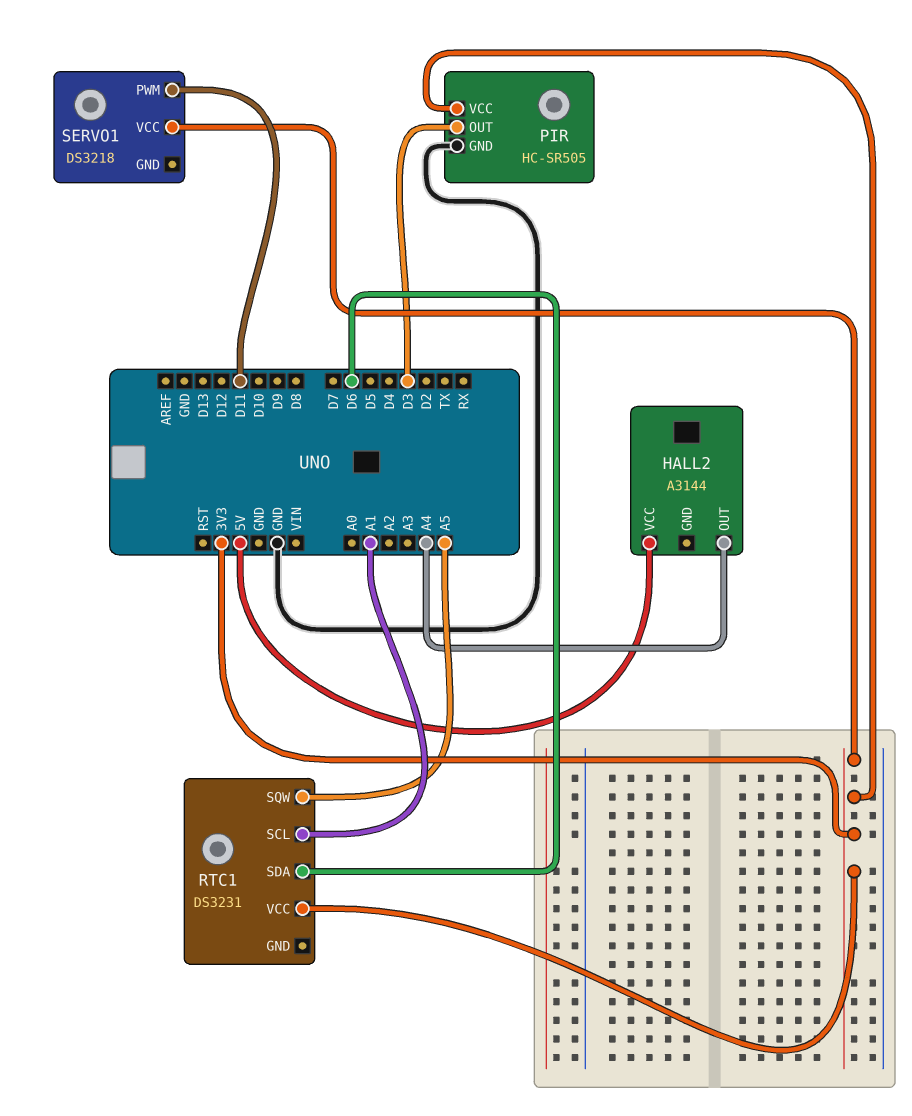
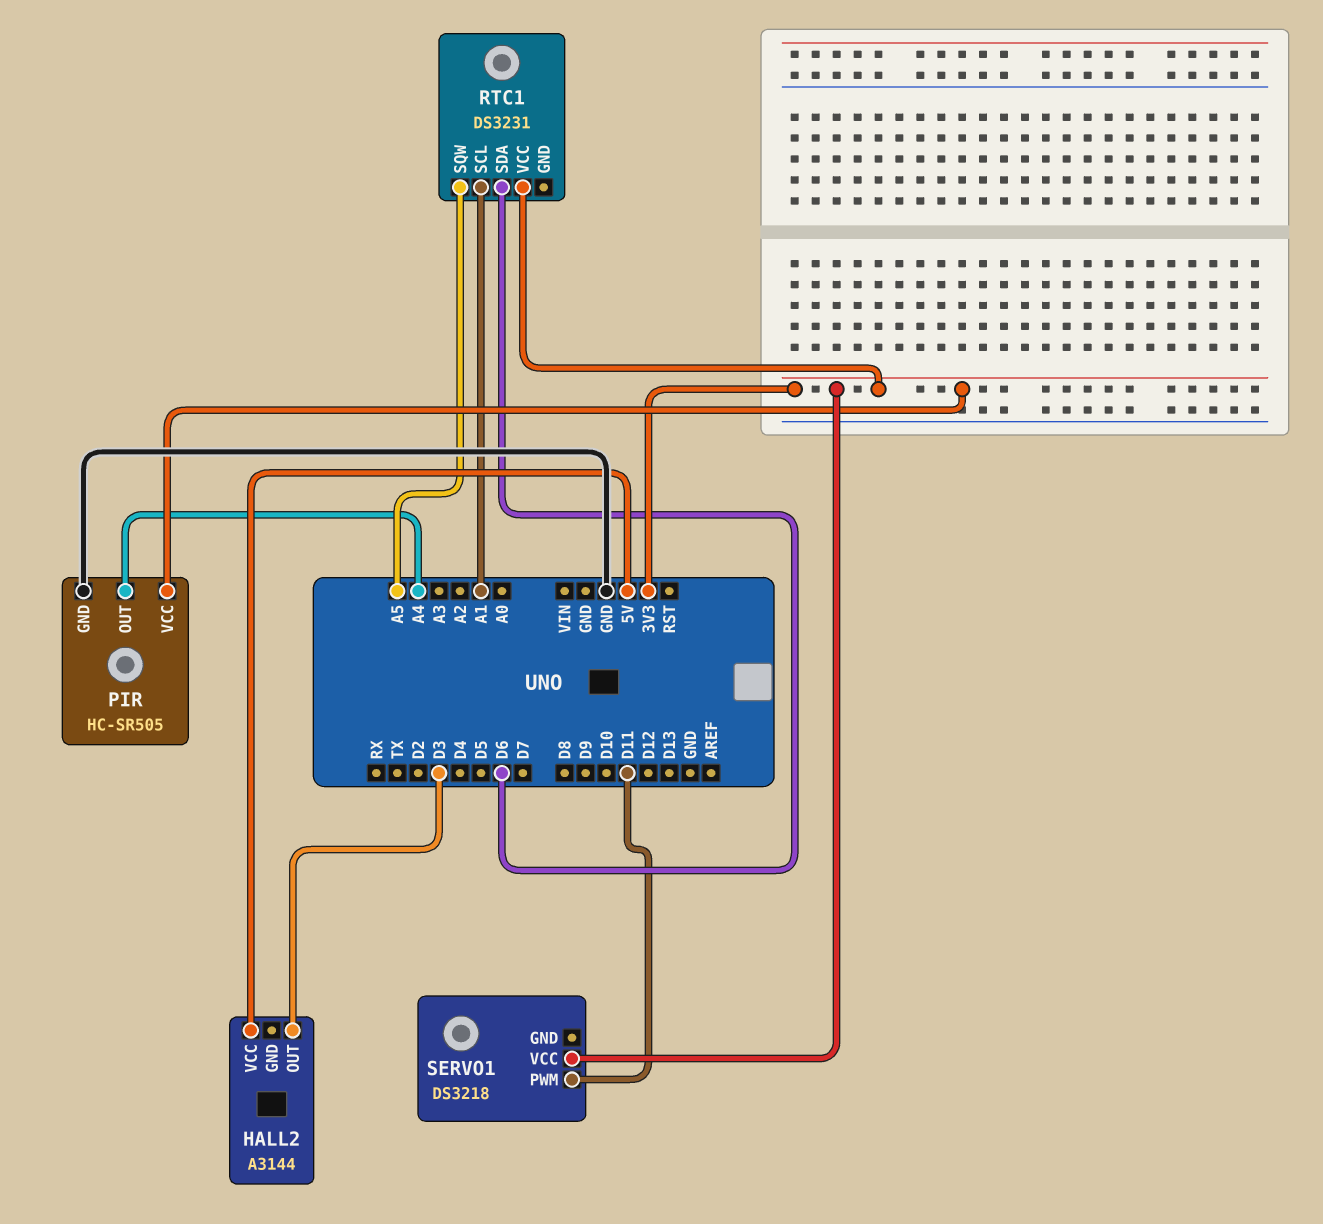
HALL2 pin OUT: A4 -> D3
PIR pin OUT: D3 -> A4

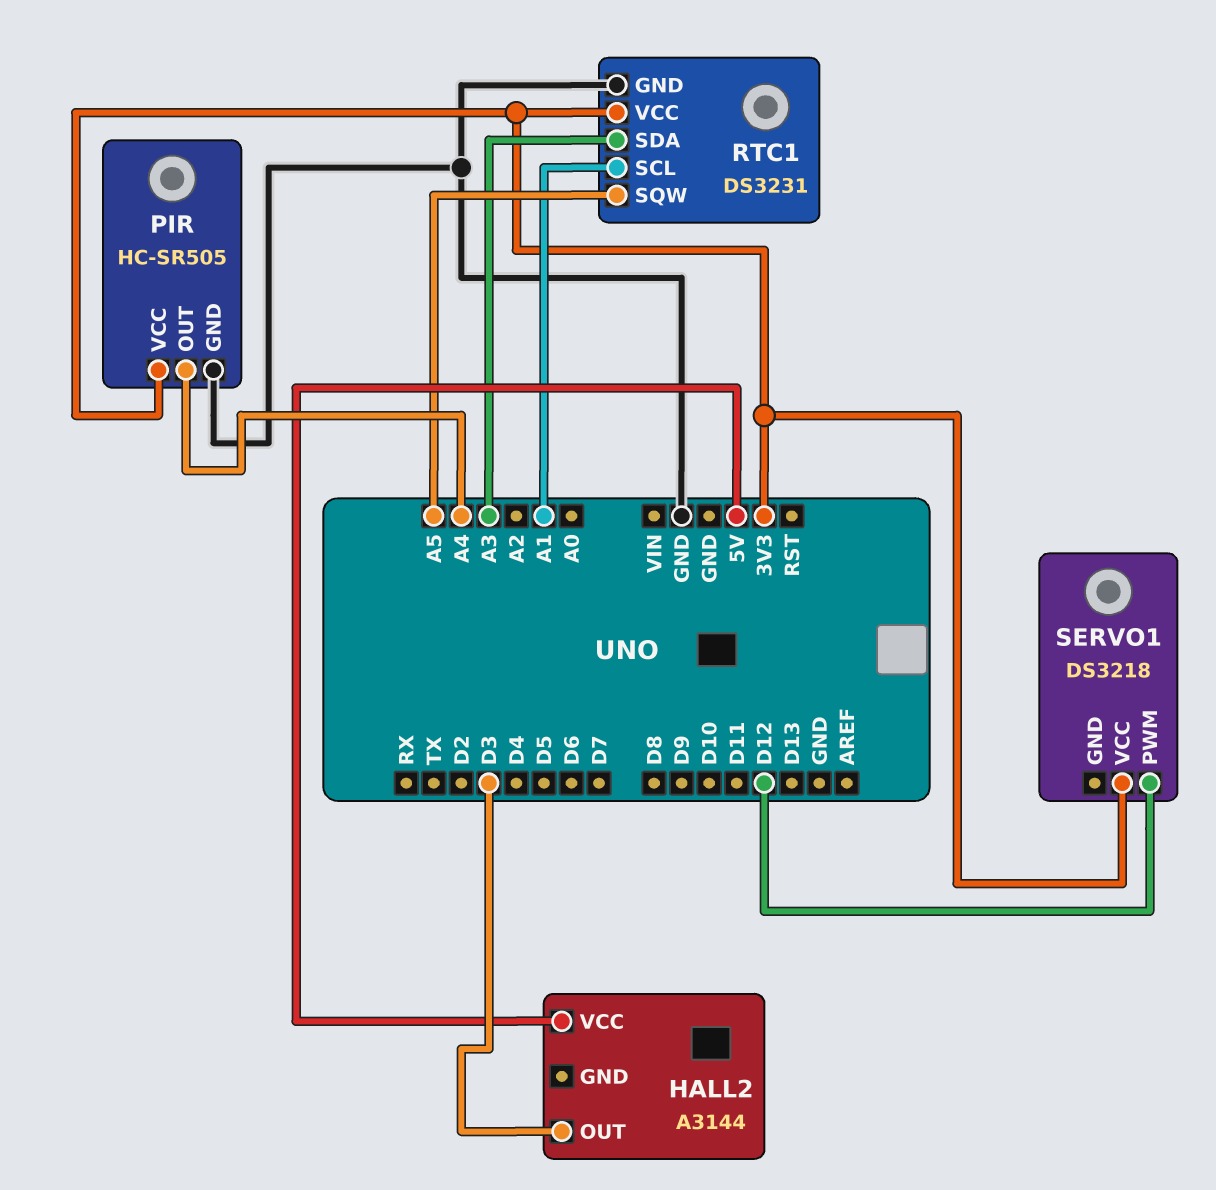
RTC1 pin GND: none -> GND
RTC1 pin SDA: D6 -> A3
SERVO1 pin PWM: D11 -> D12

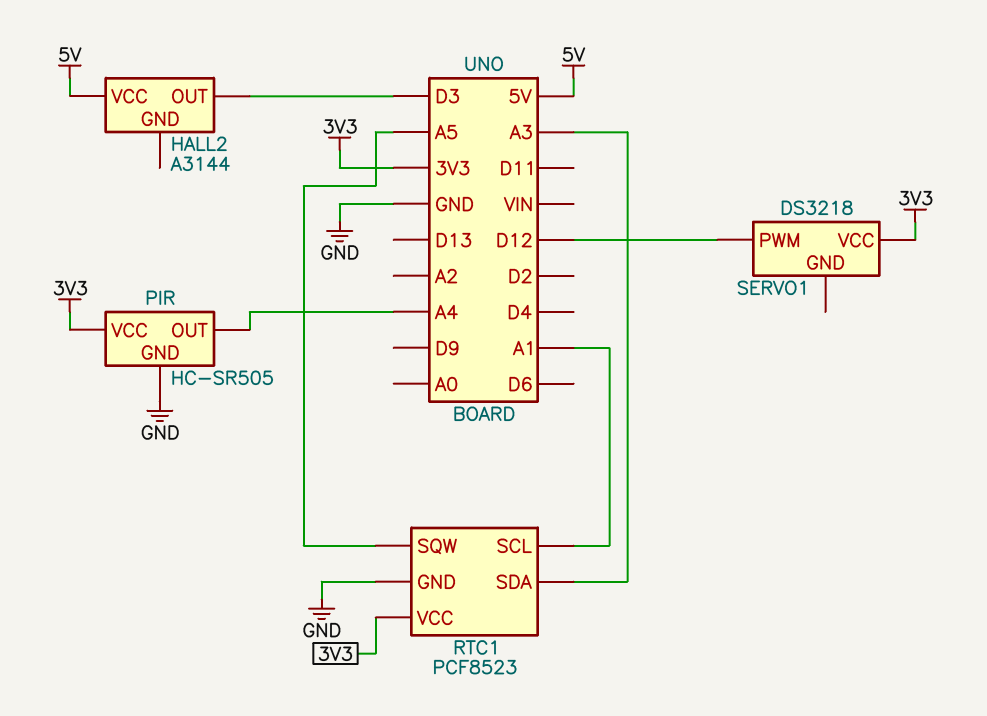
RTC1: DS3231 -> PCF8523

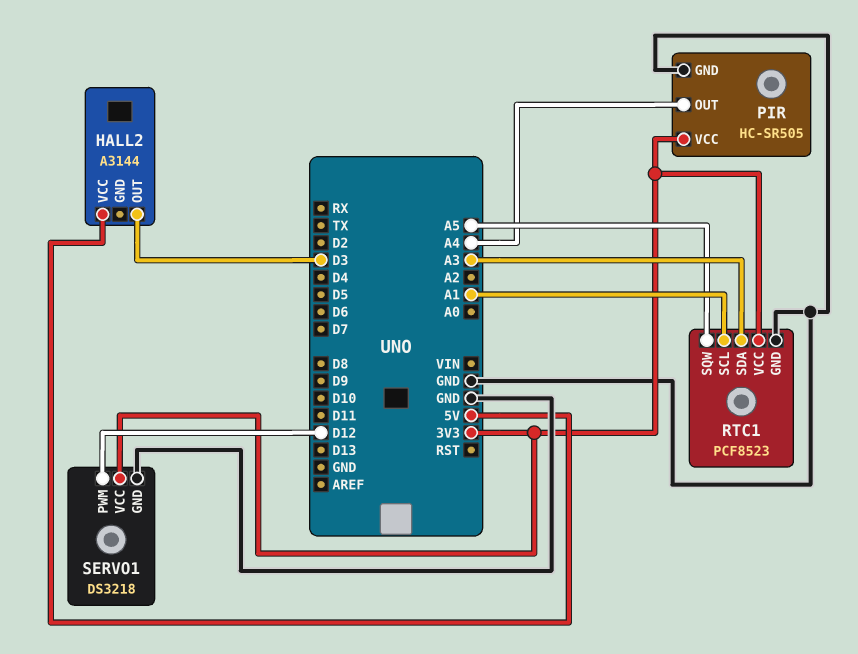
SERVO1 pin GND: none -> GND

